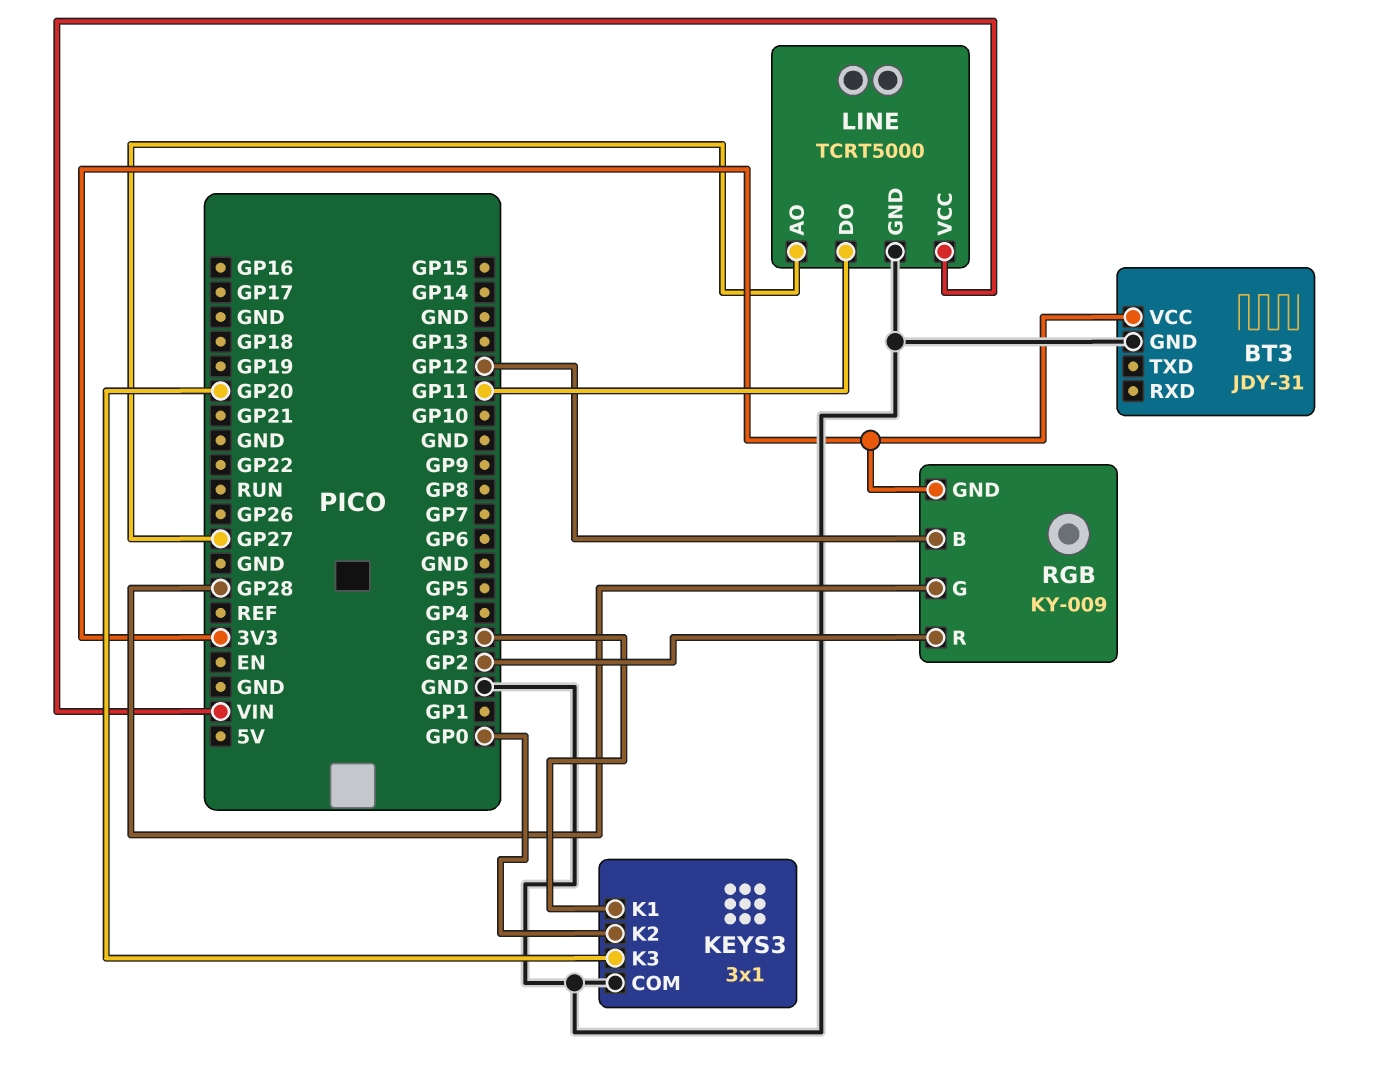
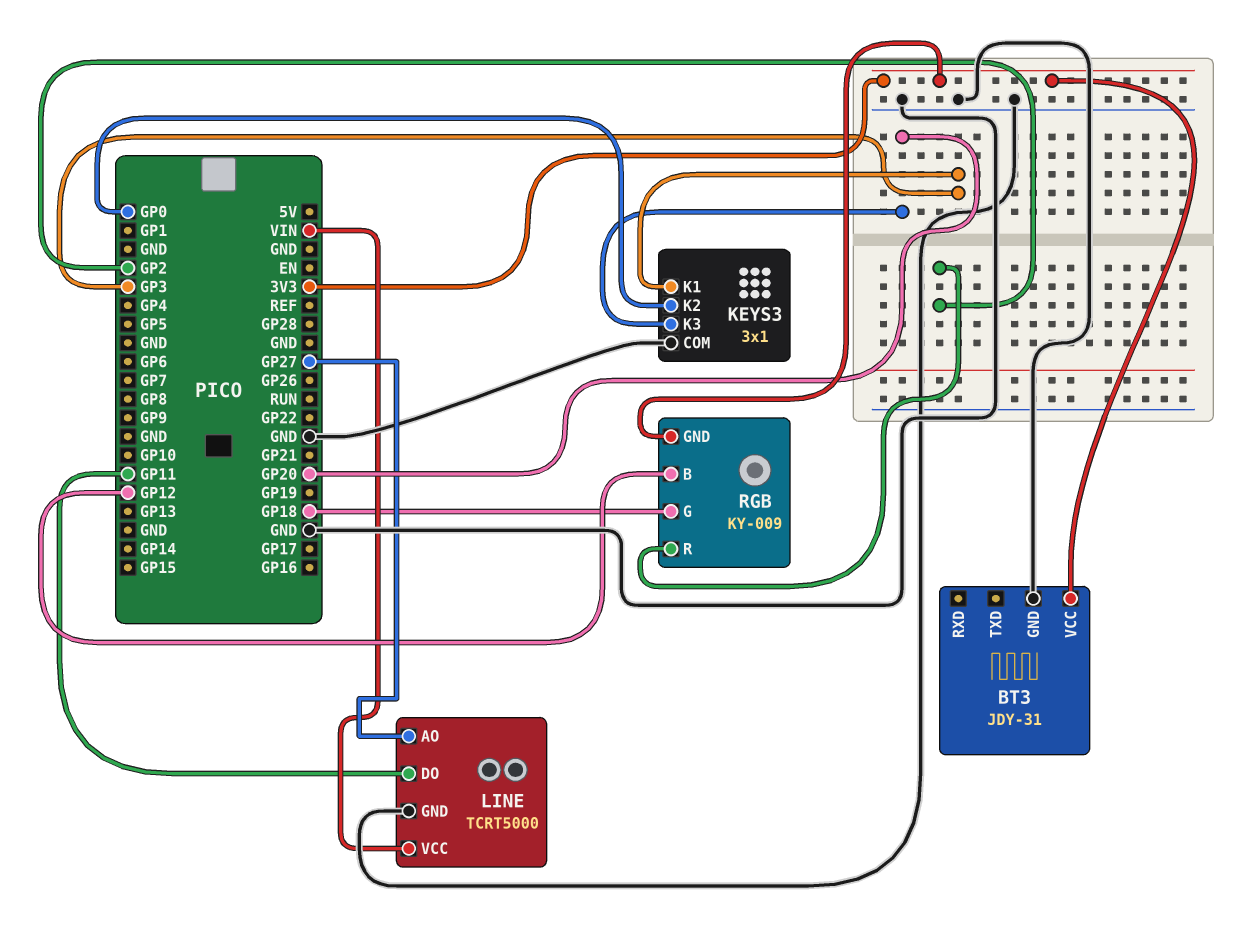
RGB pin G: GP28 -> GP18

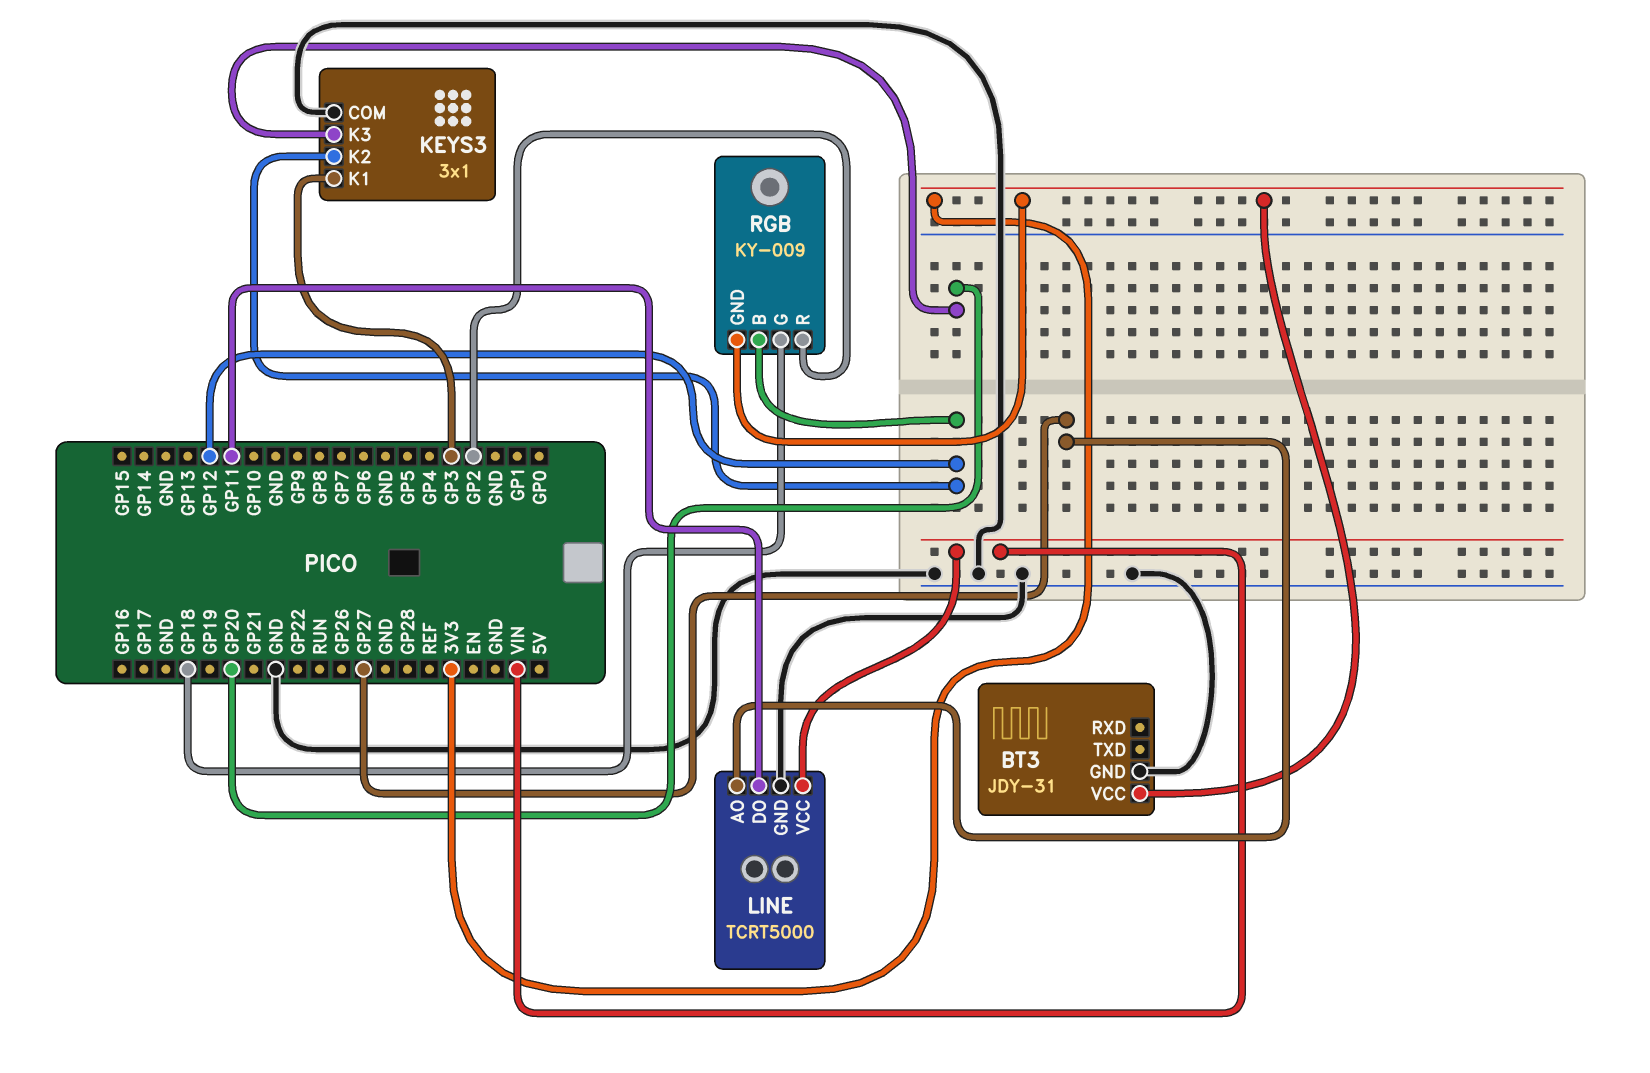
KEYS3 pin K2: GP0 -> GP12

